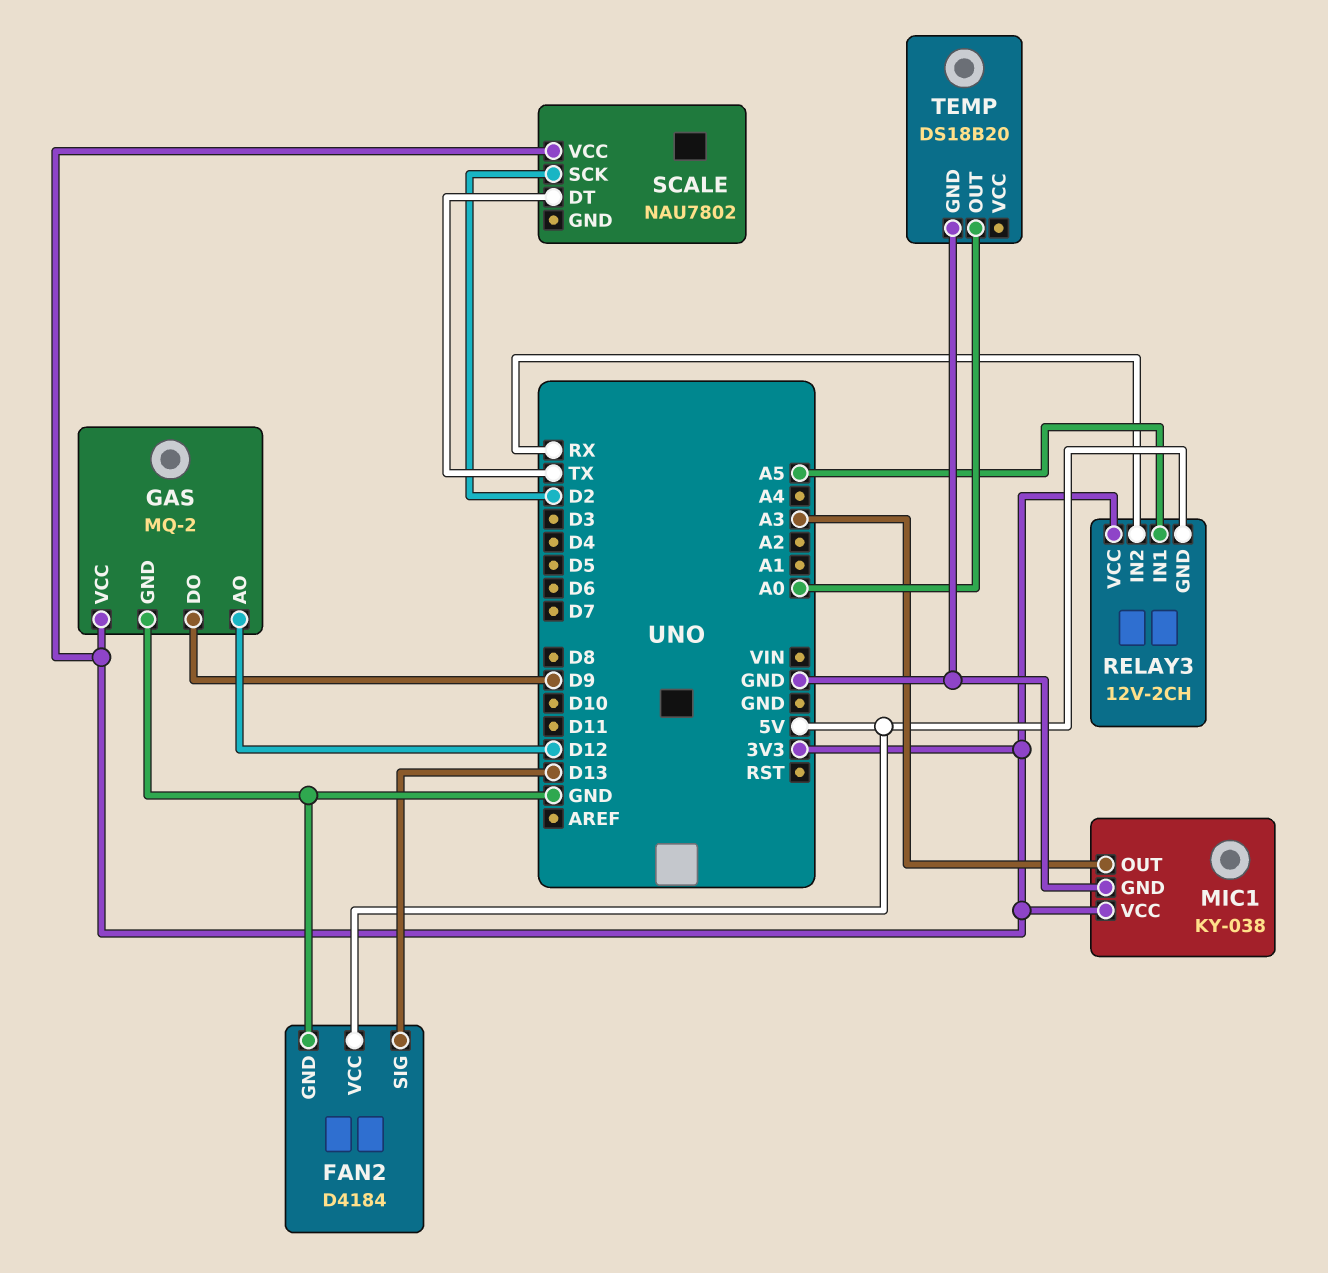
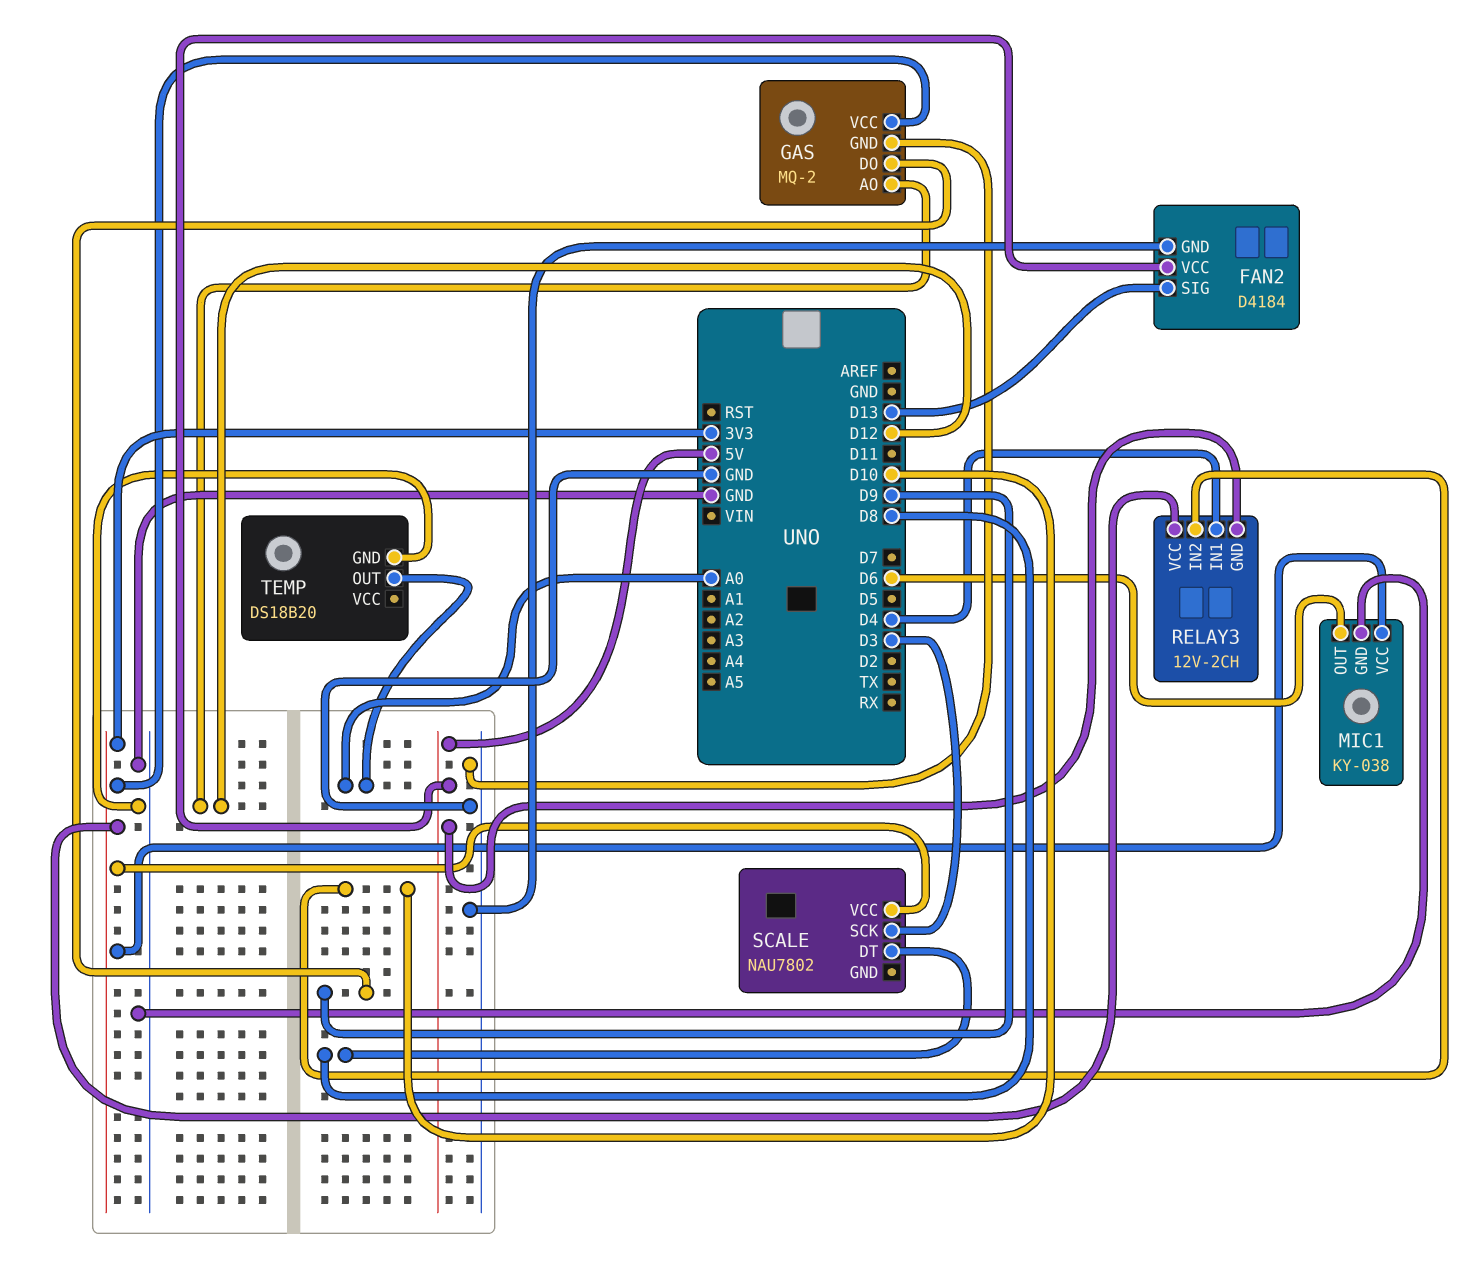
MIC1 pin OUT: A3 -> D6
RELAY3 pin IN1: A5 -> D4
RELAY3 pin IN2: RX -> D10
SCALE pin DT: TX -> D8
SCALE pin SCK: D2 -> D3

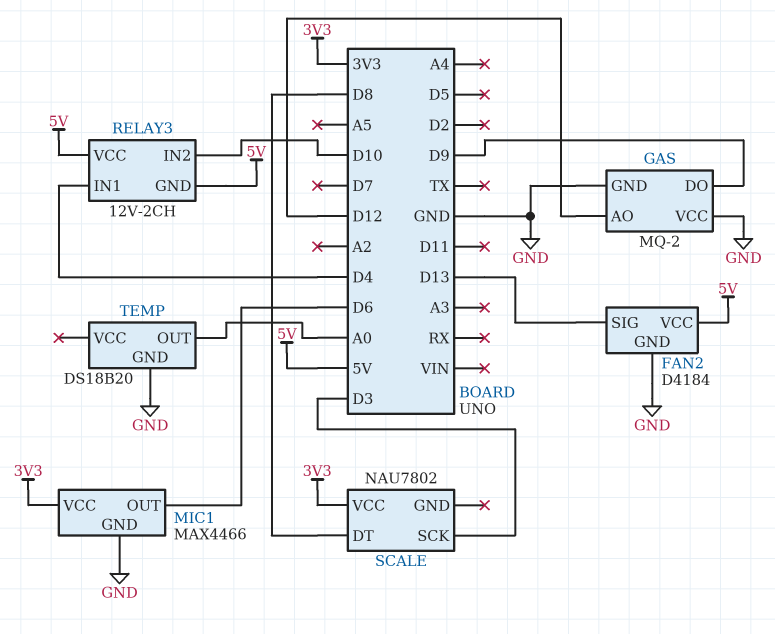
GAS pin VCC: 3V3 -> GND
MIC1: KY-038 -> MAX4466
RELAY3 pin VCC: 3V3 -> 5V

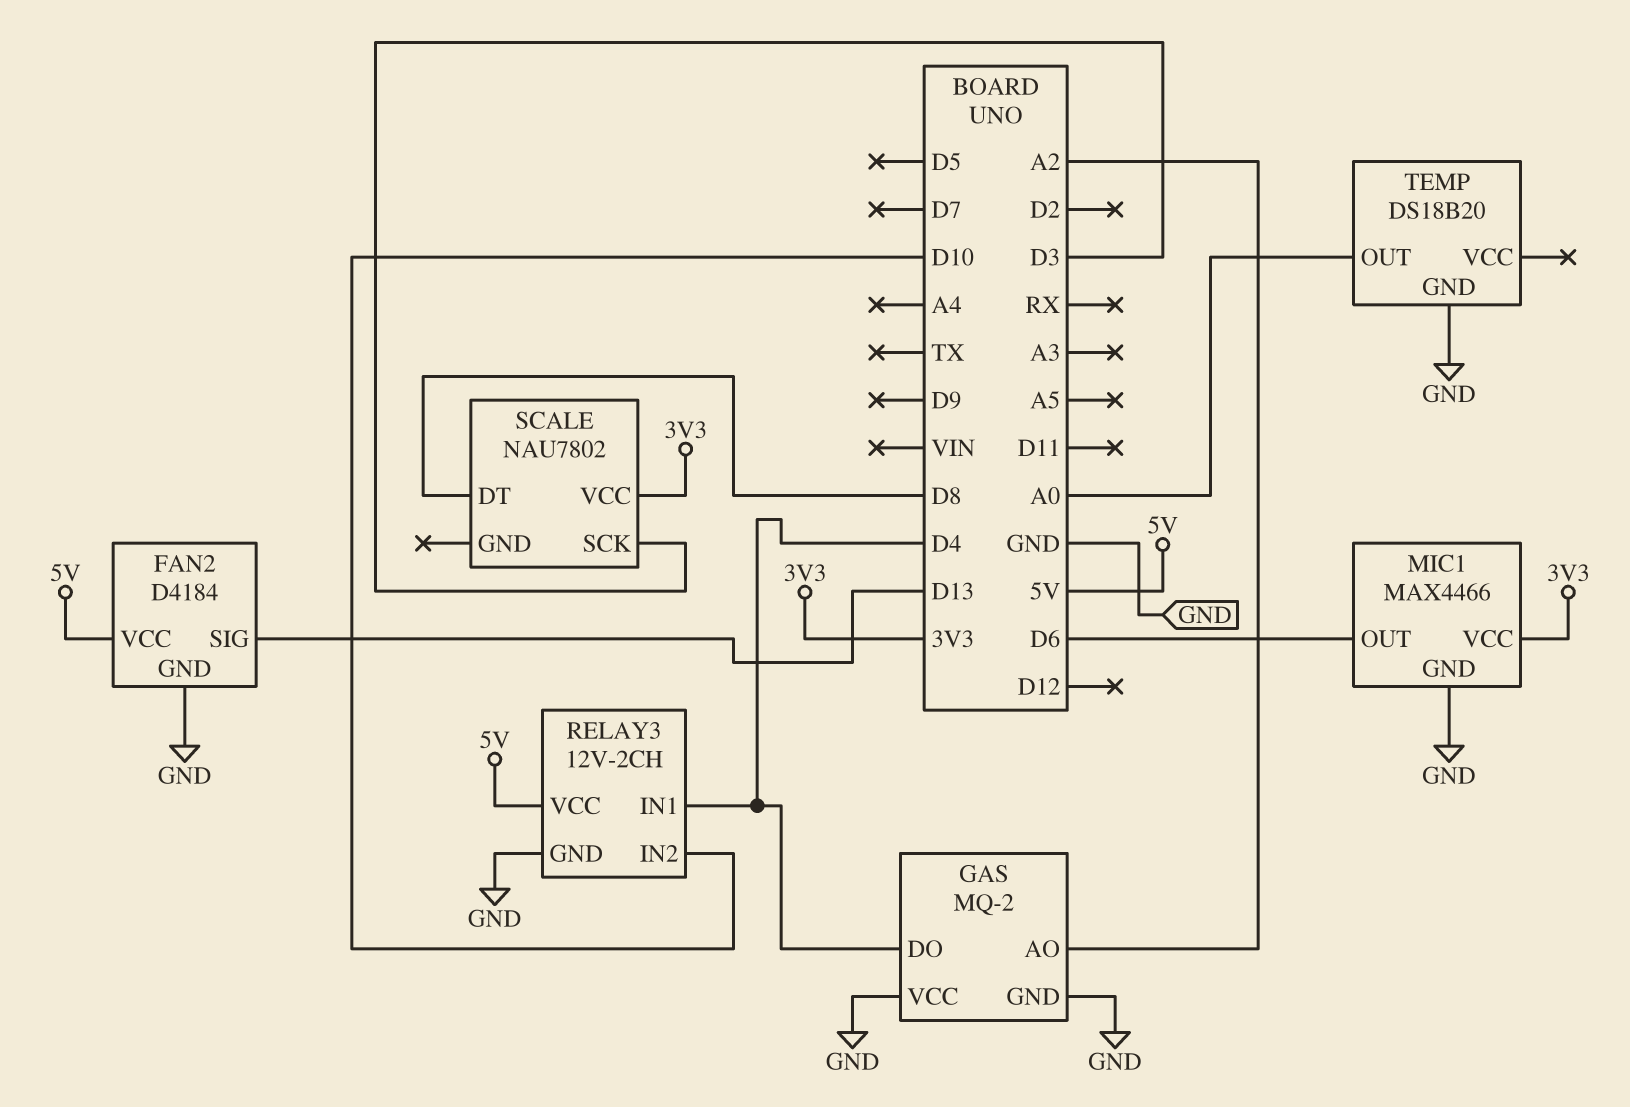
GAS pin AO: D12 -> A2
GAS pin DO: D9 -> D4
RELAY3 pin GND: 5V -> GND

